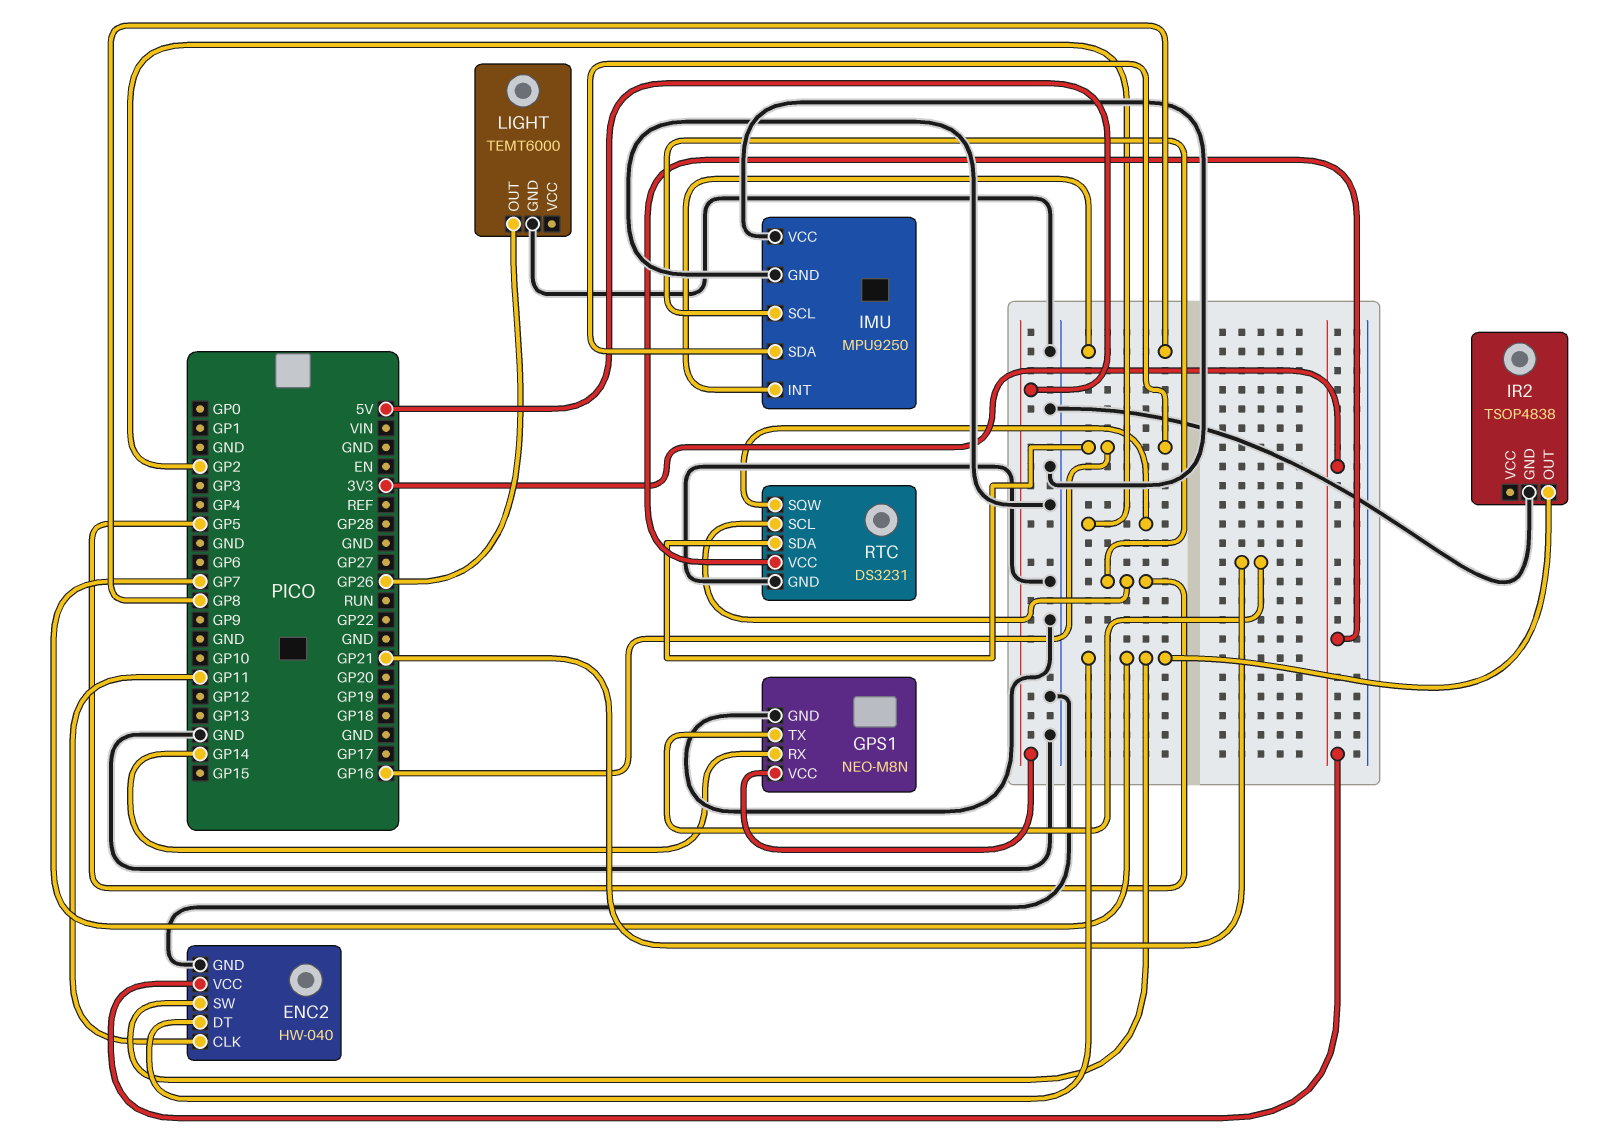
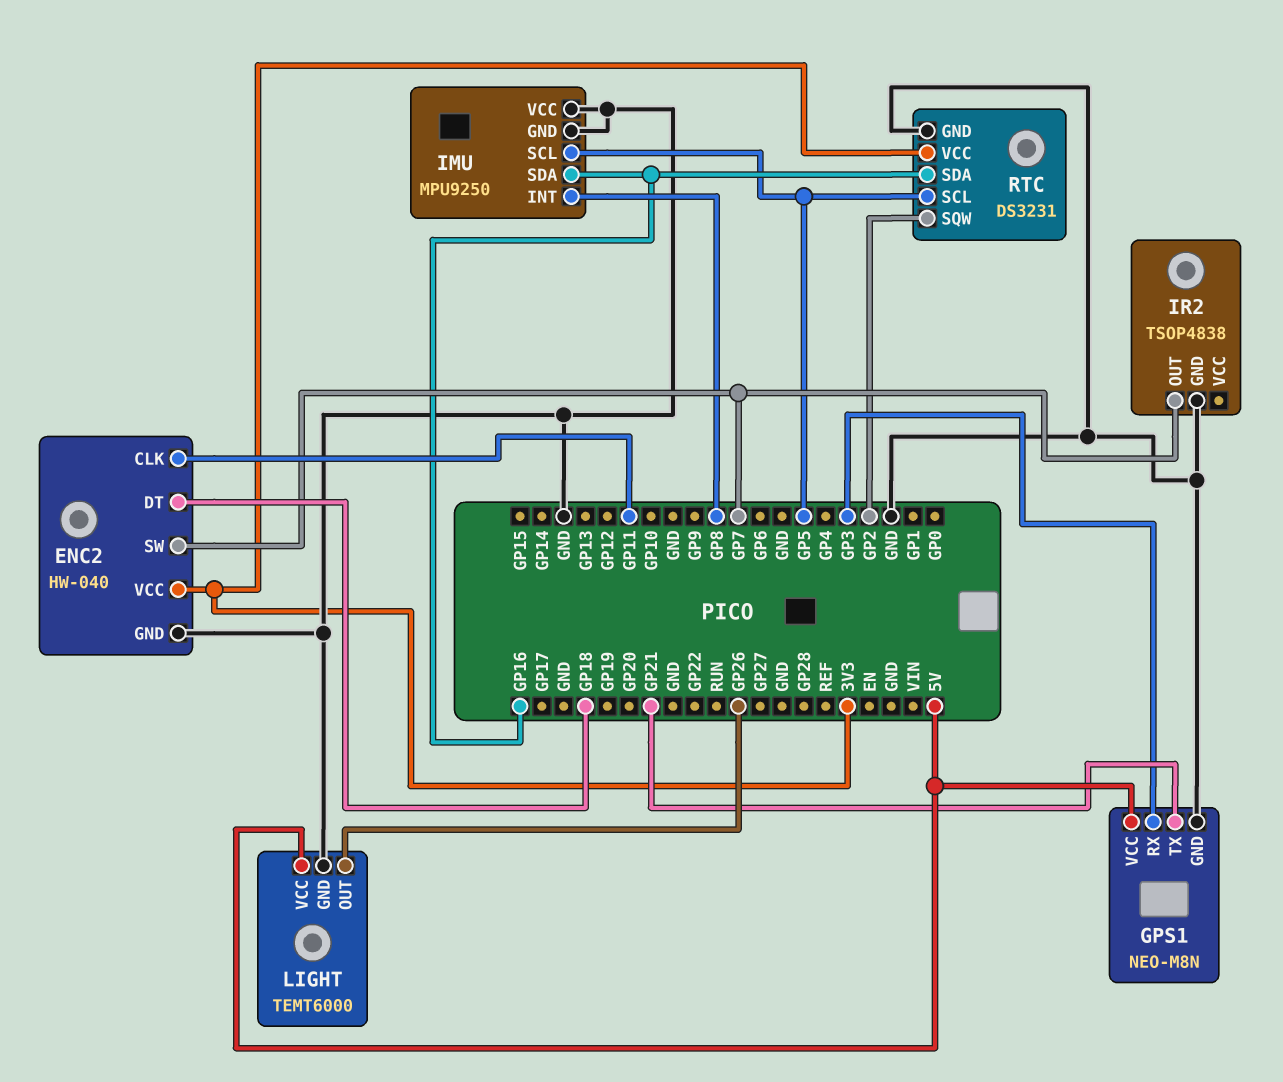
ENC2 pin DT: GP7 -> GP18
GPS1 pin RX: GP14 -> GP3
LIGHT pin VCC: none -> 5V

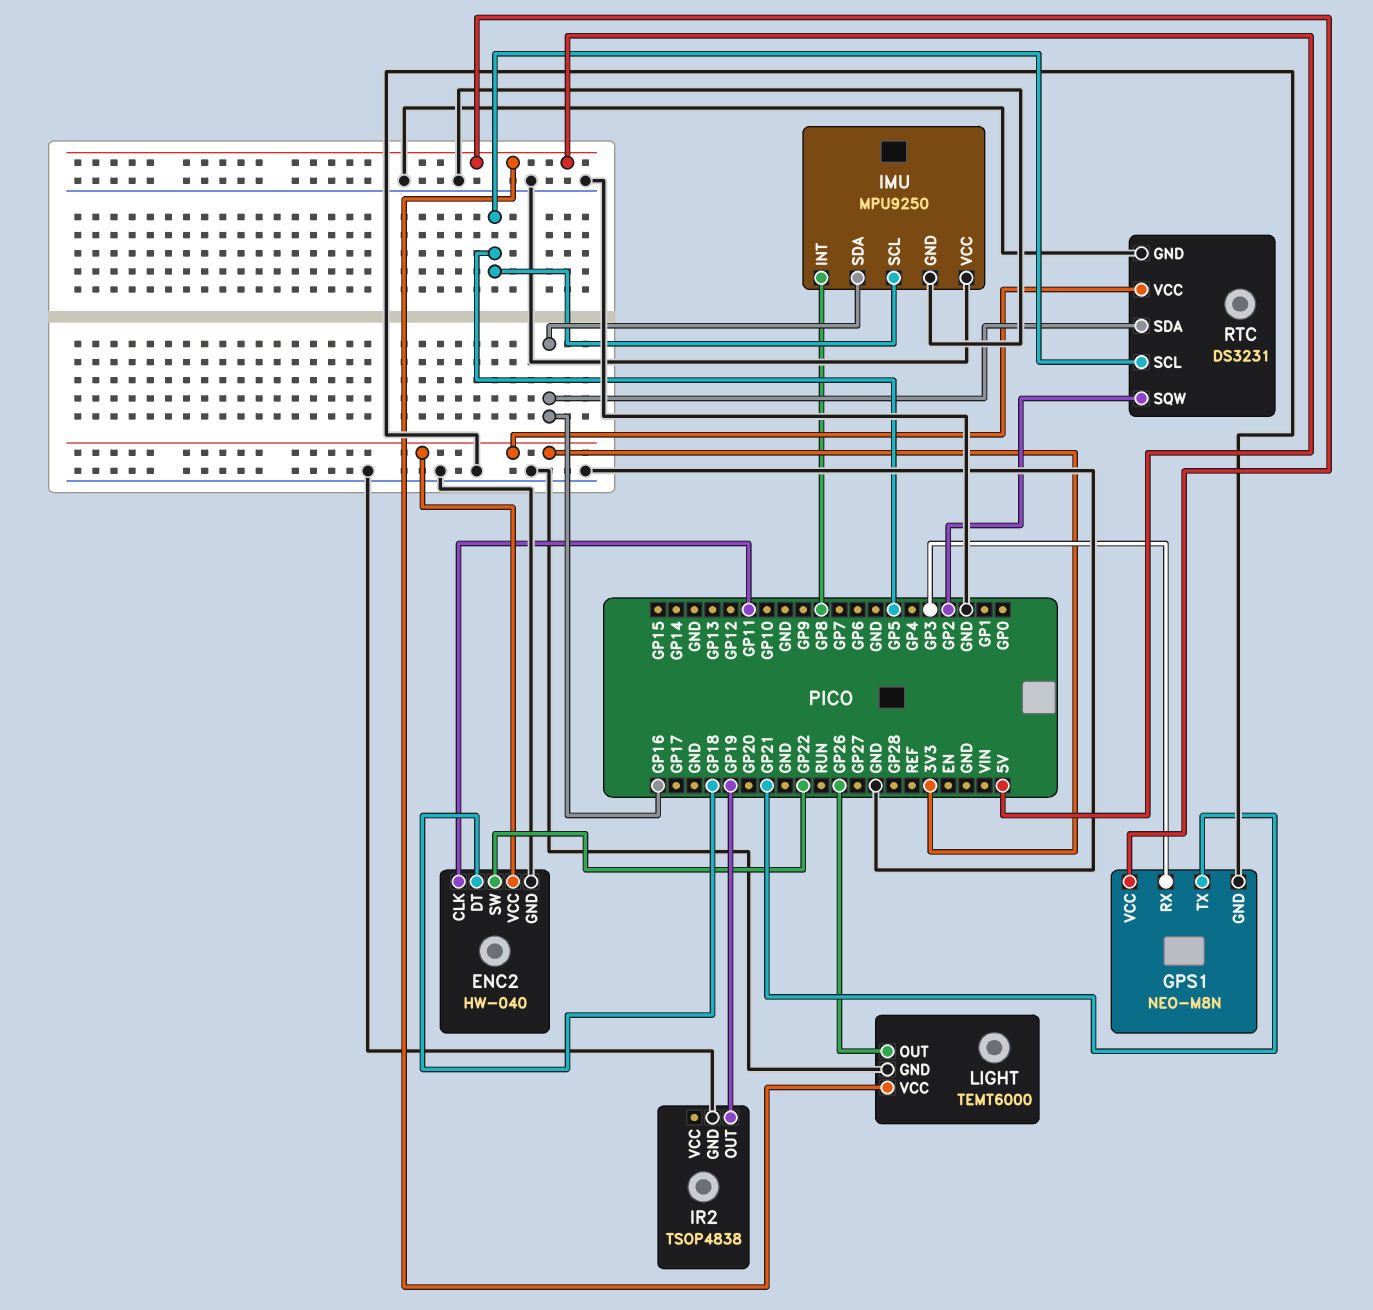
ENC2 pin SW: GP7 -> GP22
IR2 pin OUT: GP7 -> GP19

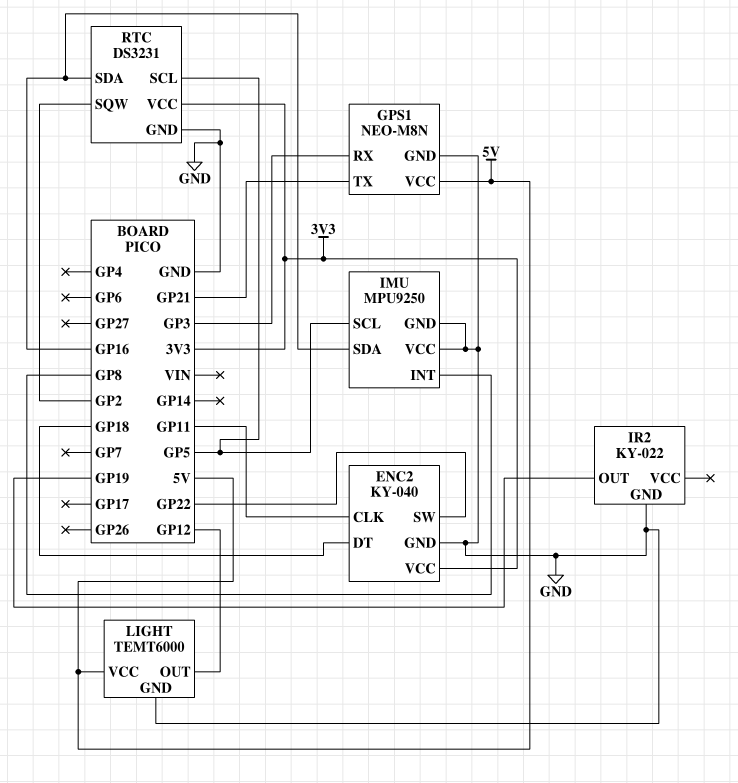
ENC2: HW-040 -> KY-040
IR2: TSOP4838 -> KY-022
LIGHT pin OUT: GP26 -> GP12

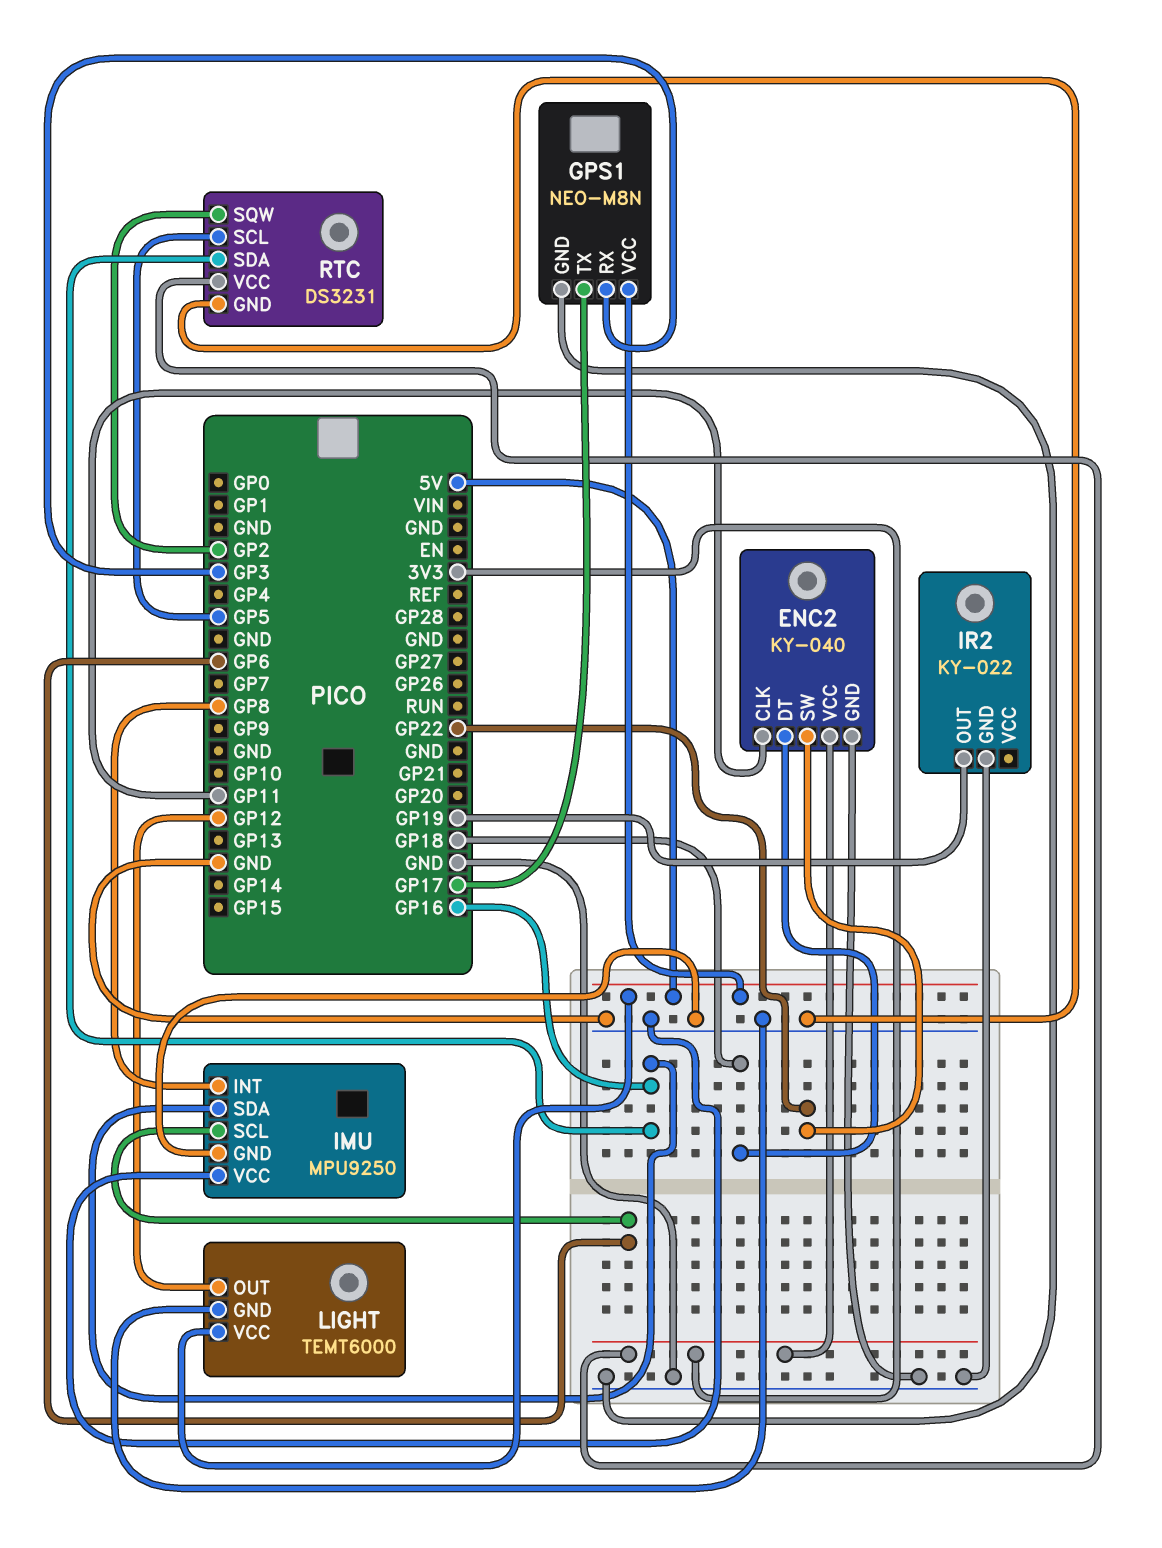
GPS1 pin TX: GP21 -> GP17
IMU pin SCL: GP5 -> GP6

